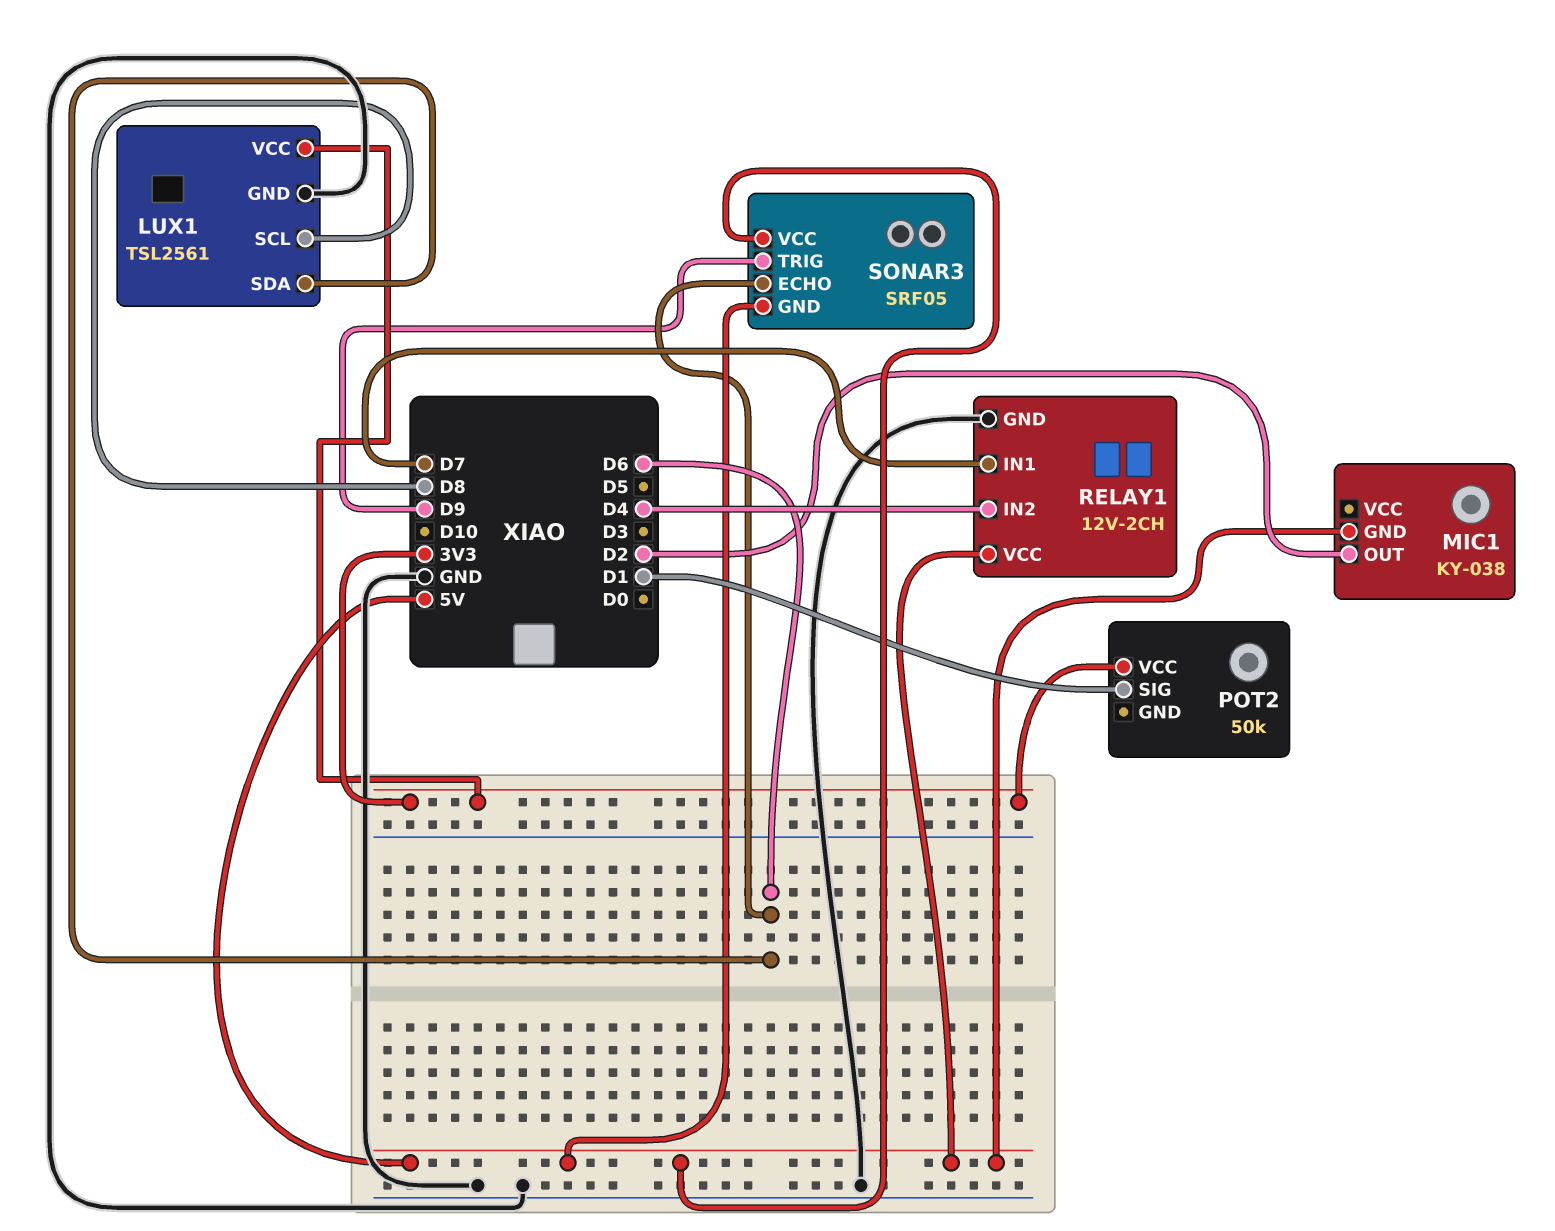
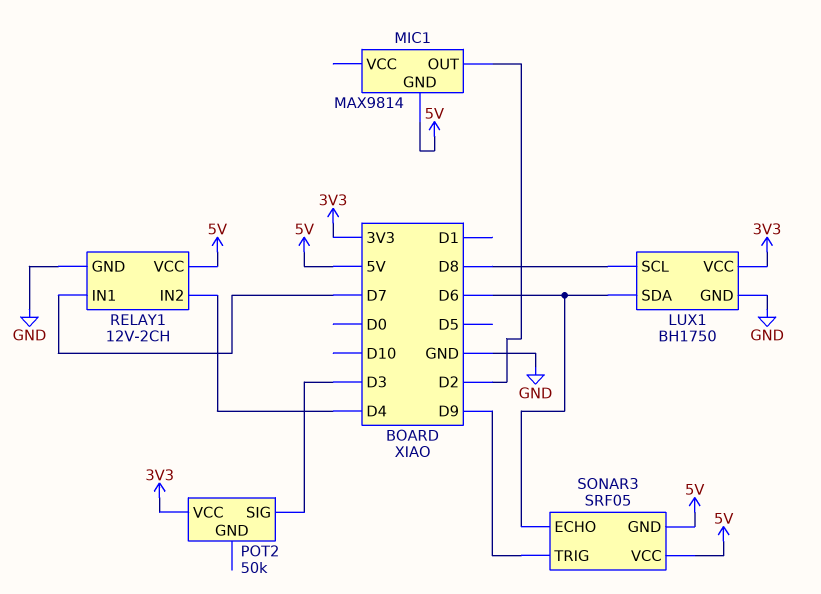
LUX1: TSL2561 -> BH1750
MIC1: KY-038 -> MAX9814
POT2 pin SIG: D1 -> D3

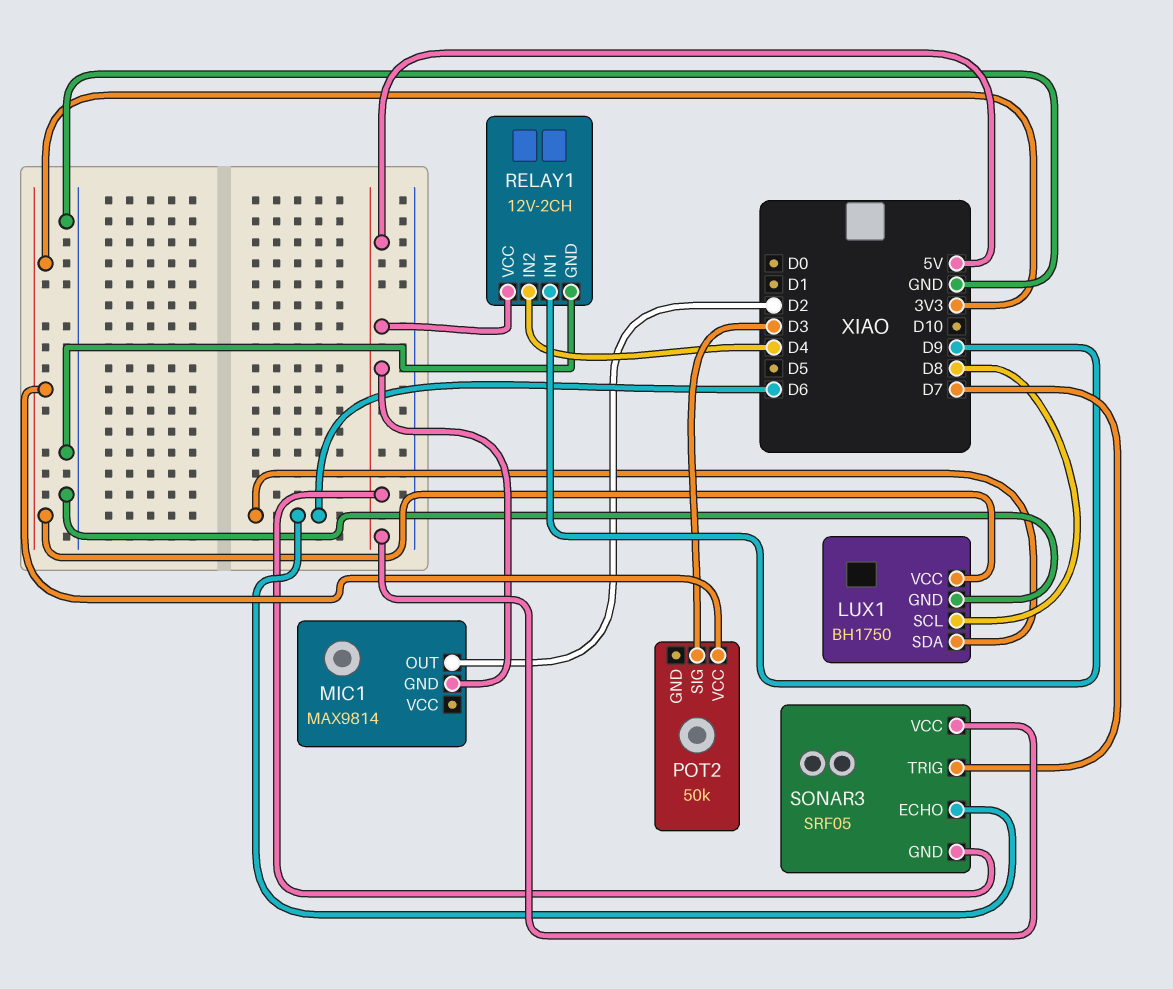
RELAY1 pin IN1: D7 -> D9
SONAR3 pin TRIG: D9 -> D7

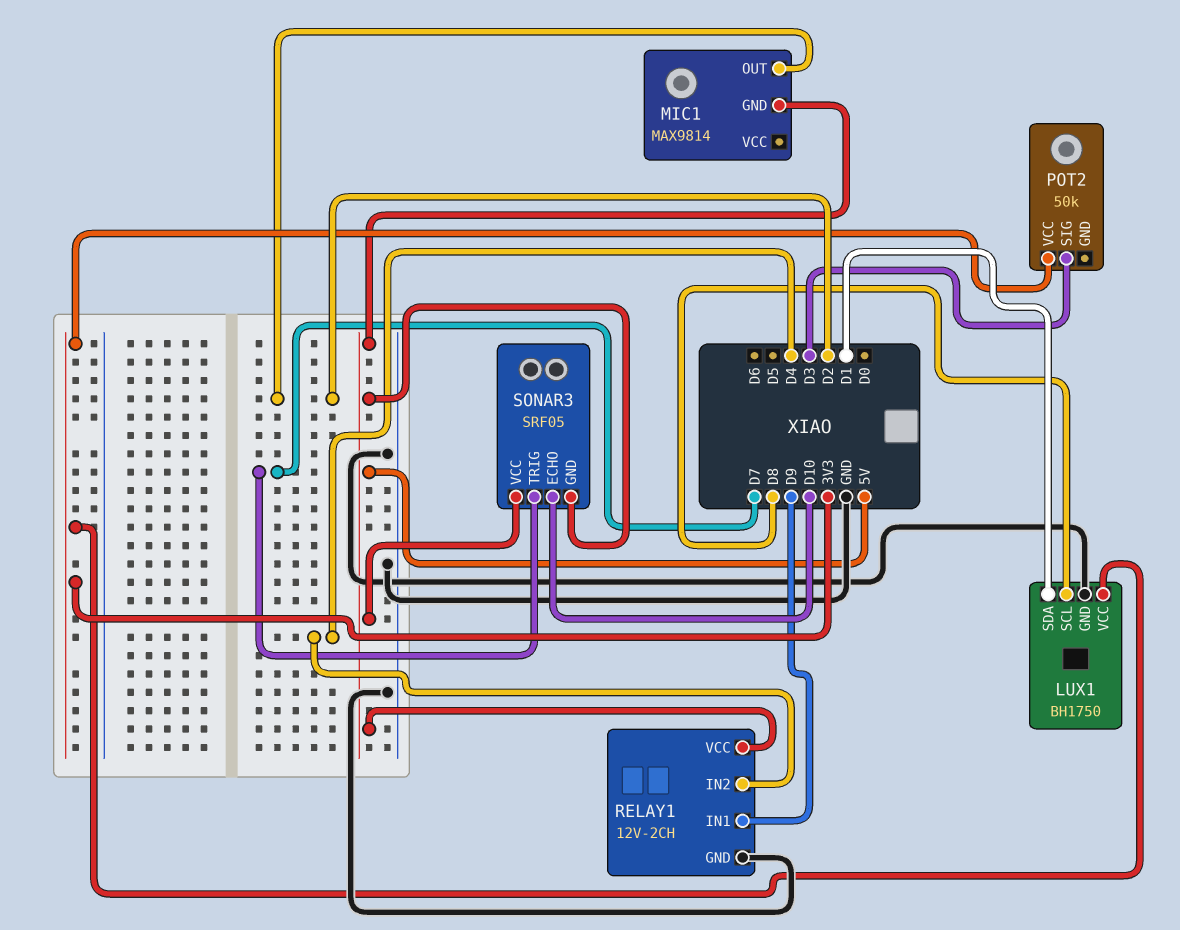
LUX1 pin SDA: D6 -> D1
SONAR3 pin ECHO: D6 -> D10

